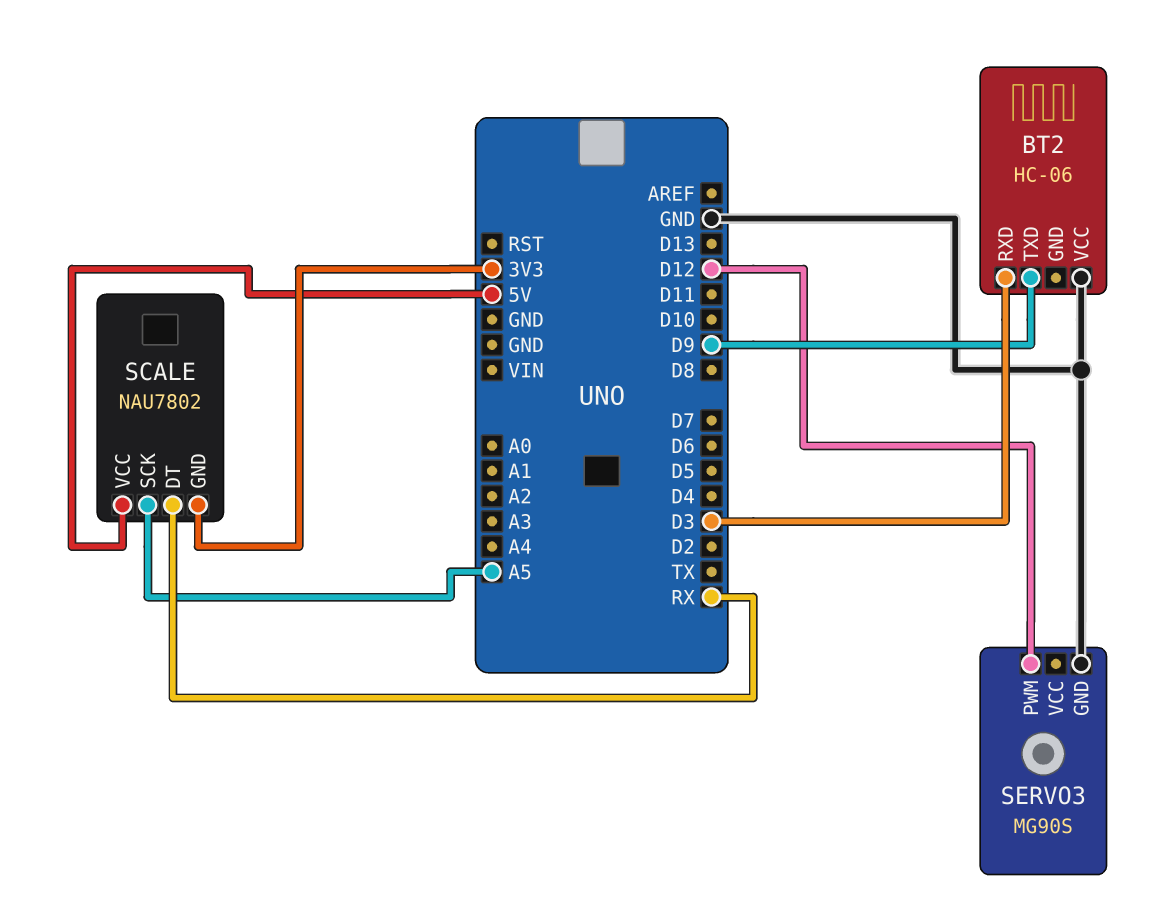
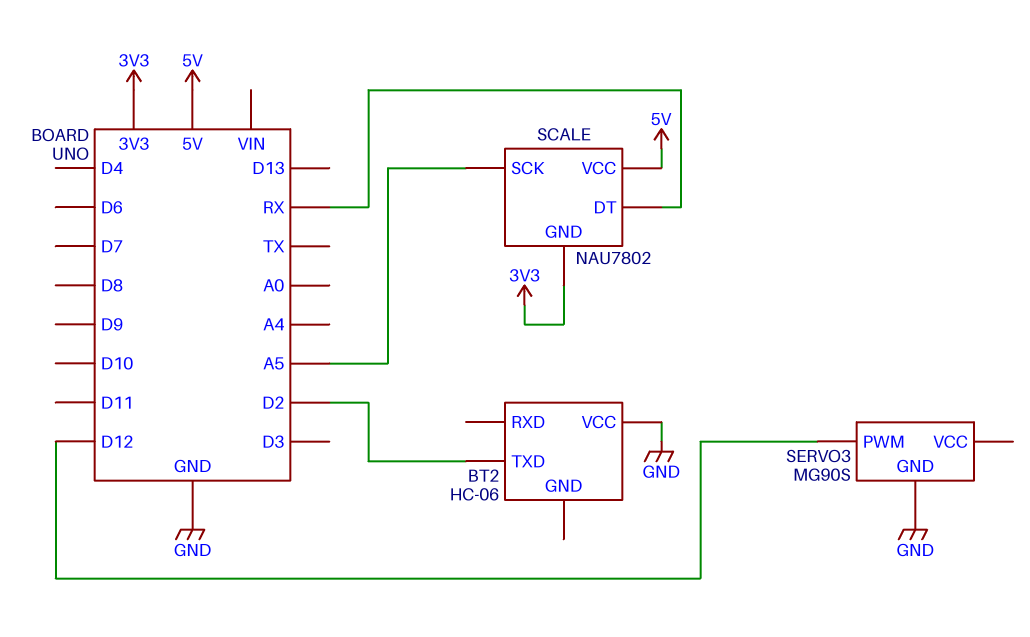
BT2 pin RXD: D3 -> none
BT2 pin TXD: D9 -> D2

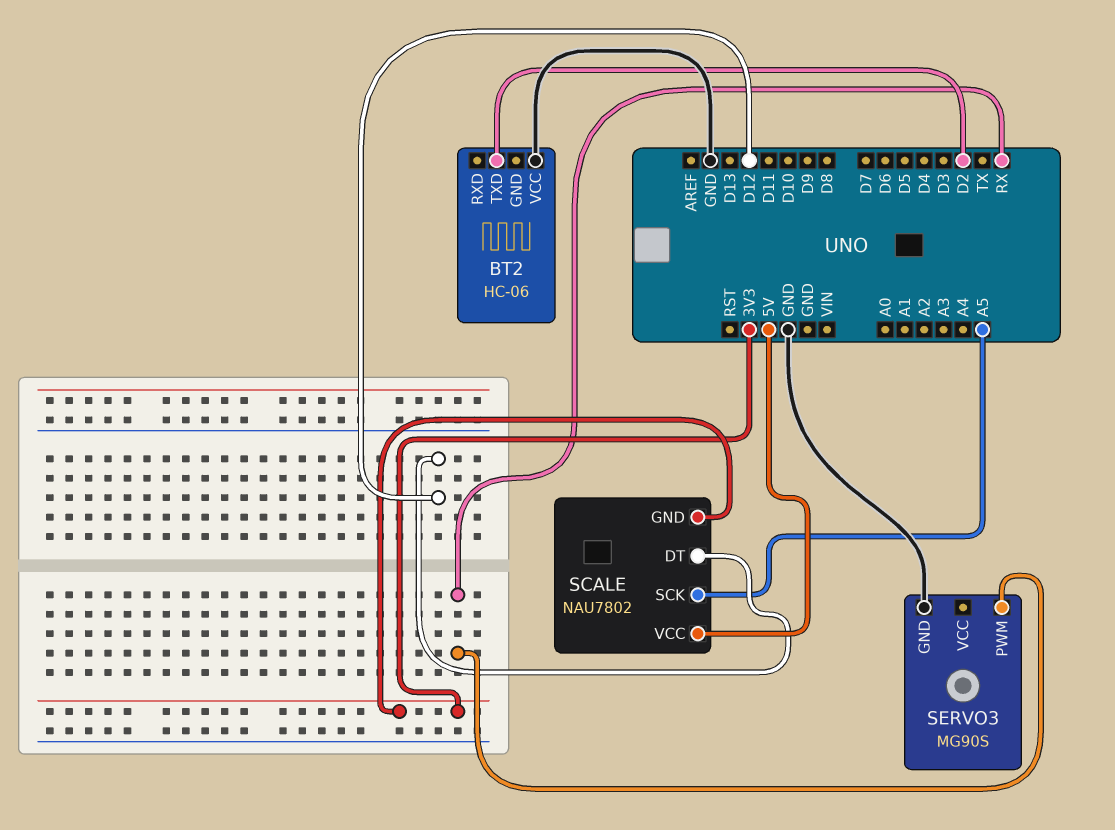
SCALE pin DT: RX -> D12
SERVO3 pin PWM: D12 -> RX

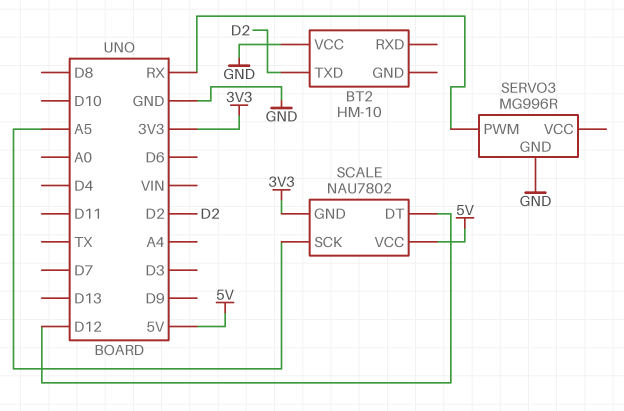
BT2: HC-06 -> HM-10
SERVO3: MG90S -> MG996R

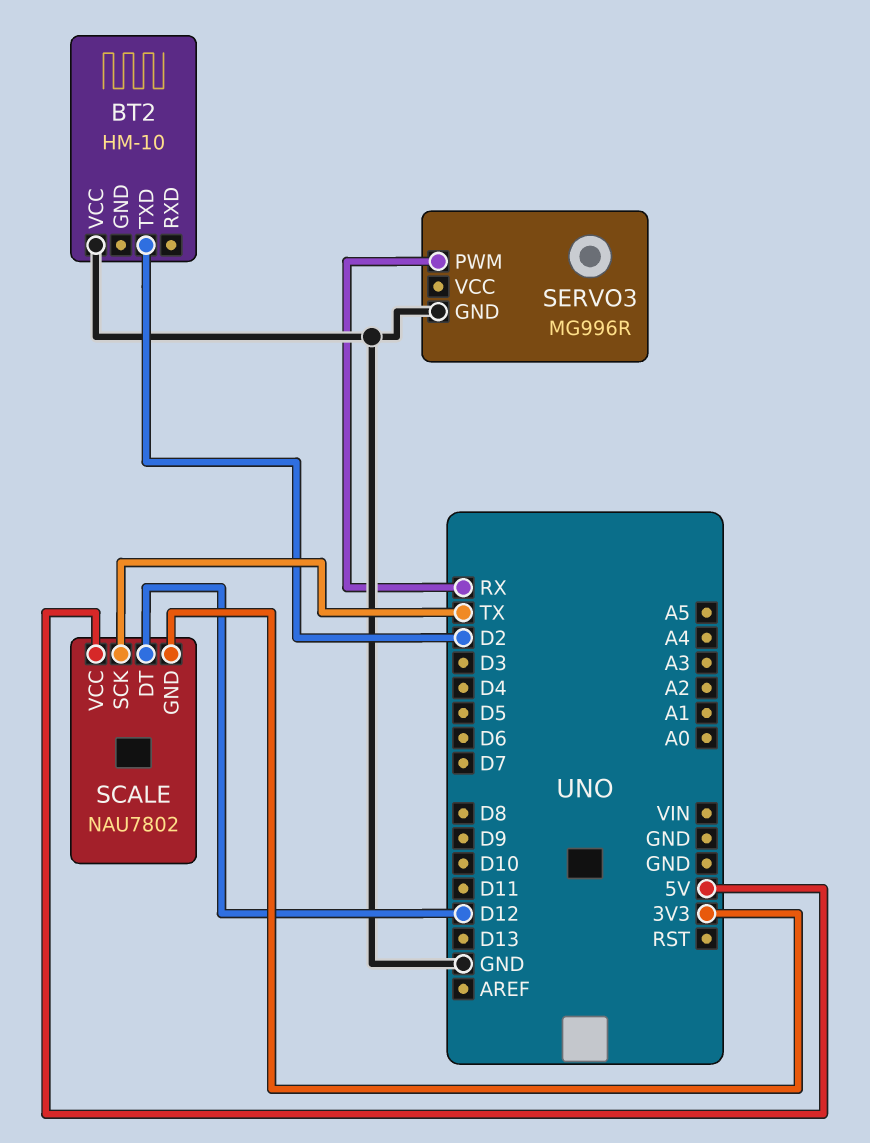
SCALE pin SCK: A5 -> TX

